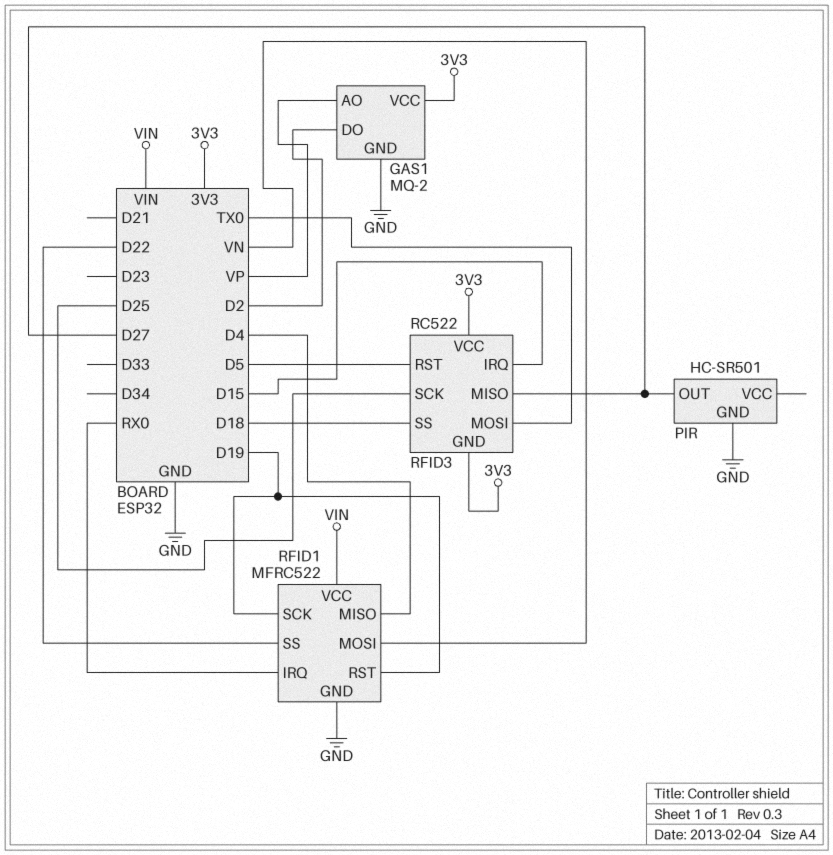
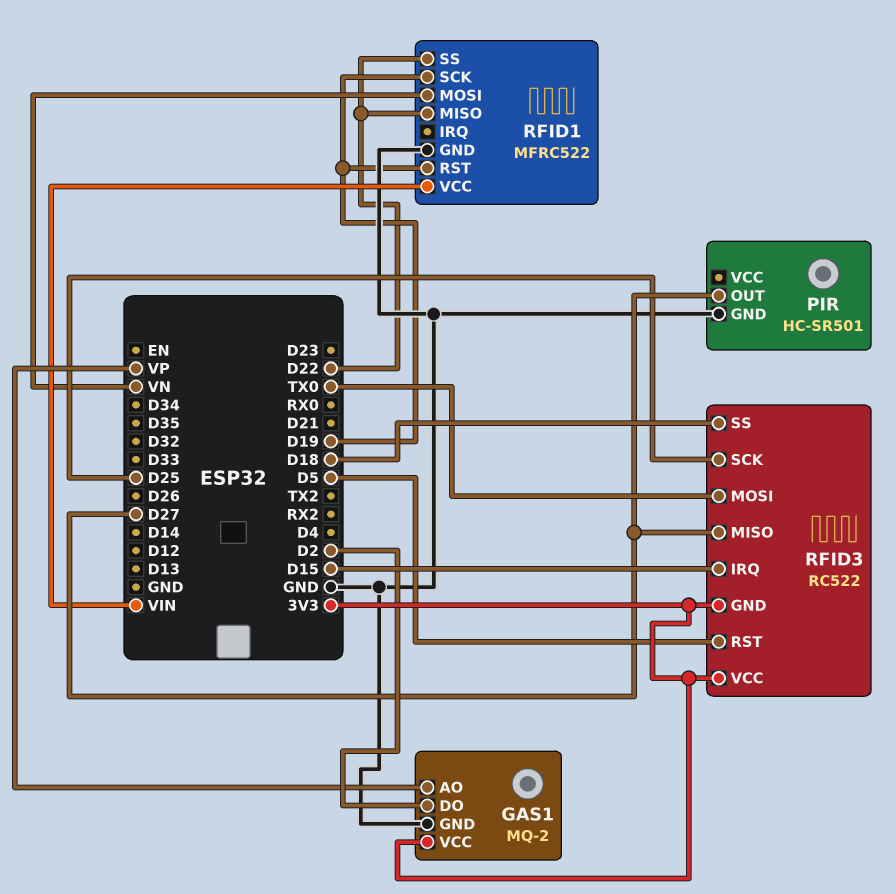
RFID1 pin IRQ: RX0 -> none
RFID1 pin MISO: D4 -> D22

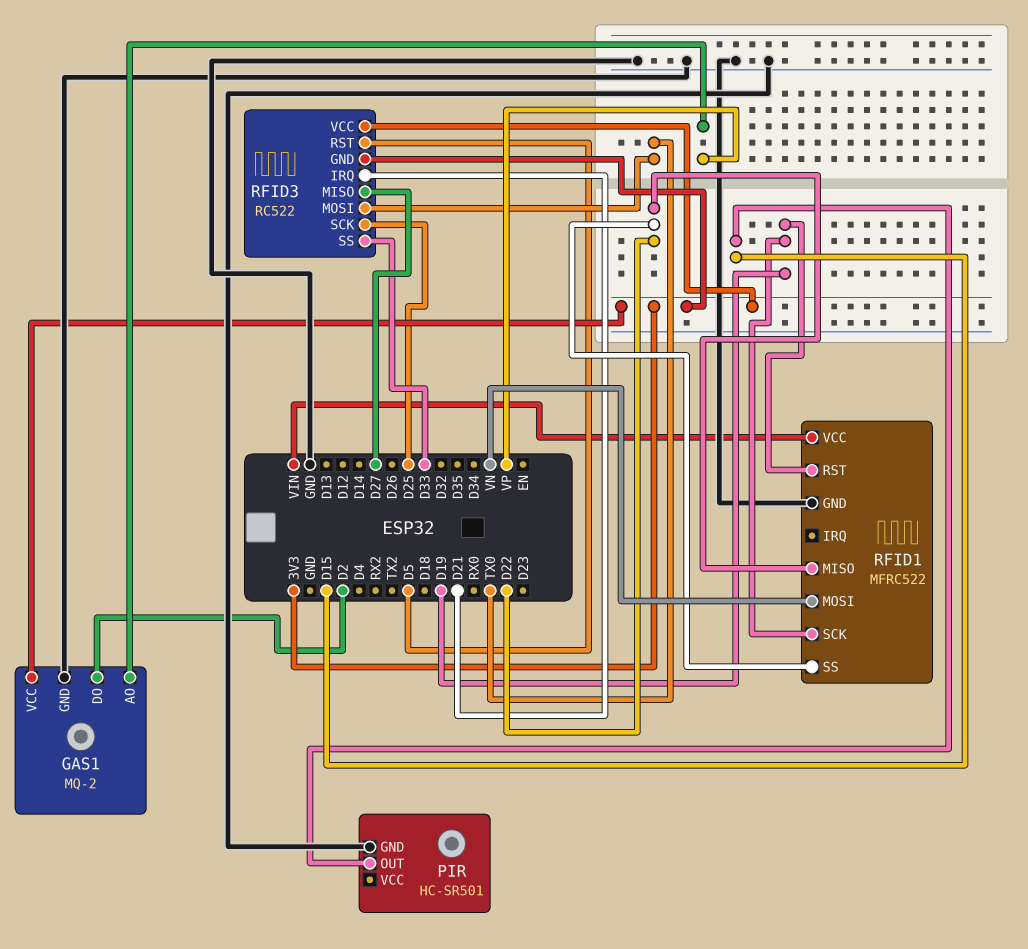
PIR pin OUT: D27 -> D15
RFID3 pin IRQ: D15 -> D21
RFID3 pin SS: D18 -> D33

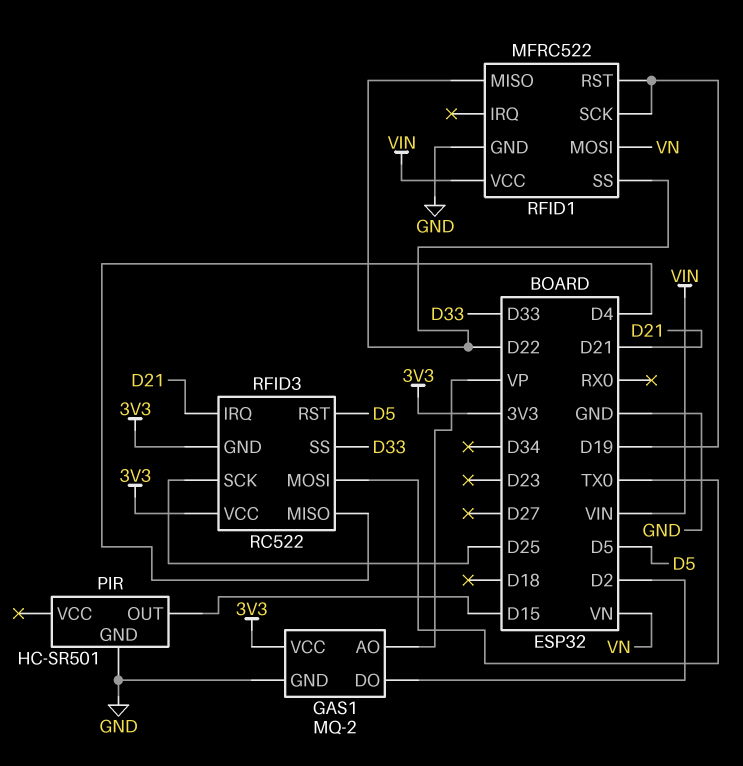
RFID3 pin MISO: D27 -> D4

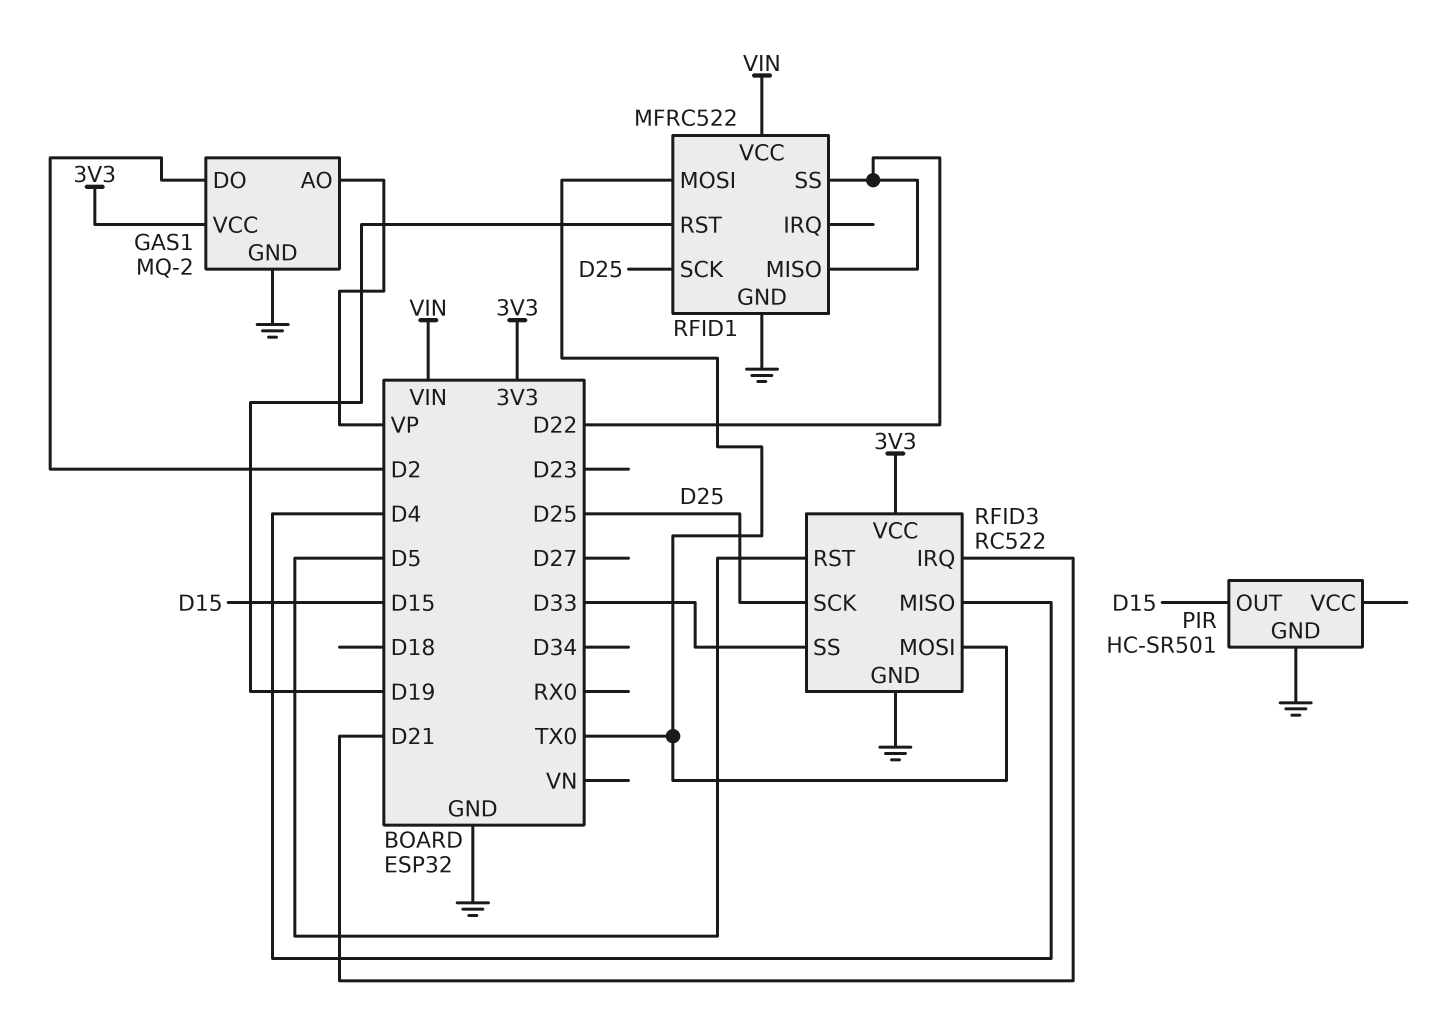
RFID1 pin MOSI: VN -> TX0
RFID1 pin SCK: D19 -> D25
RFID3 pin GND: 3V3 -> GND

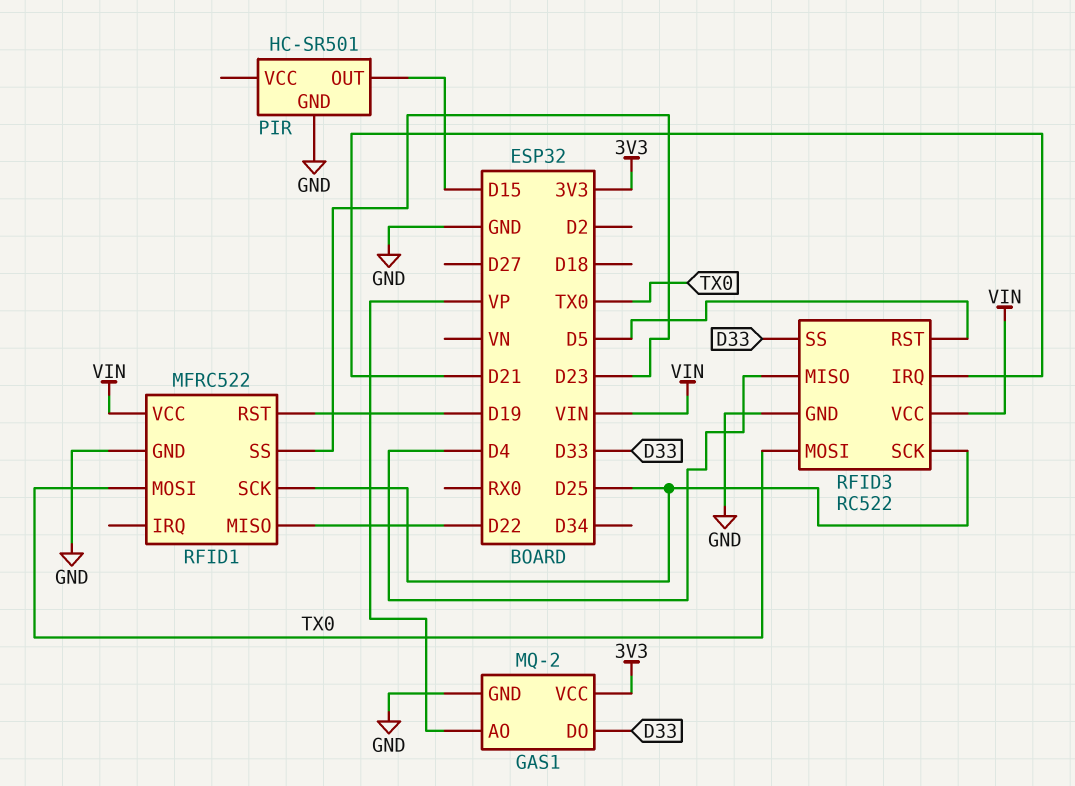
GAS1 pin DO: D2 -> D33
RFID1 pin SS: D22 -> D23
RFID3 pin VCC: 3V3 -> VIN

